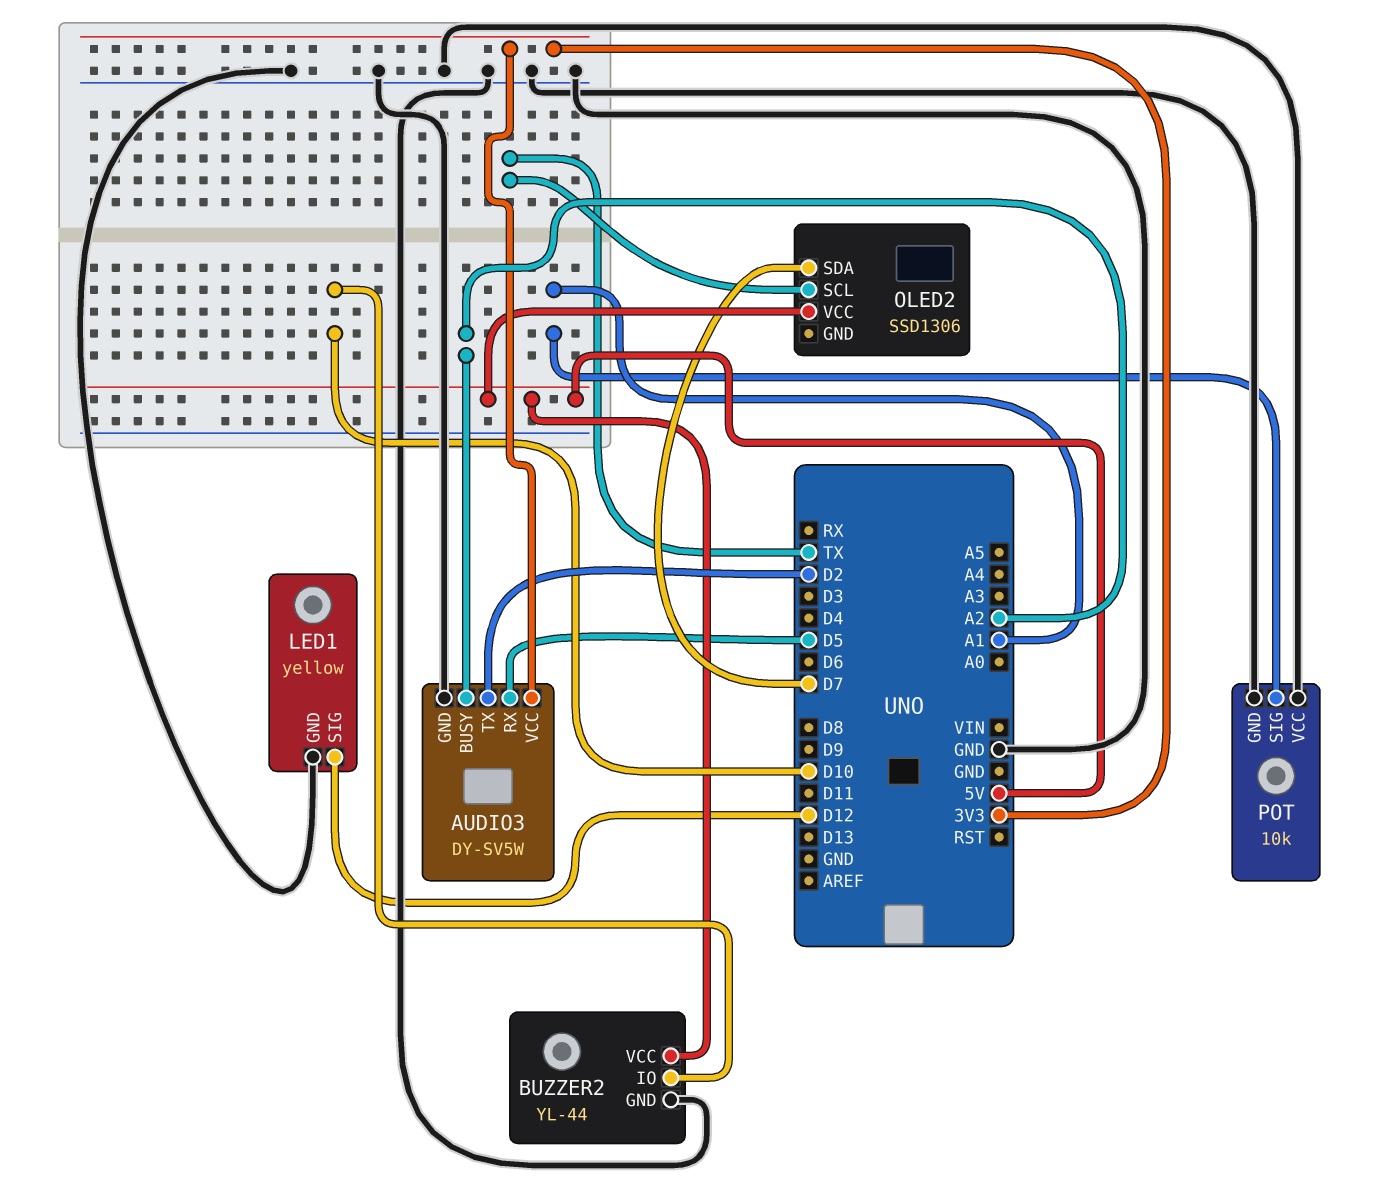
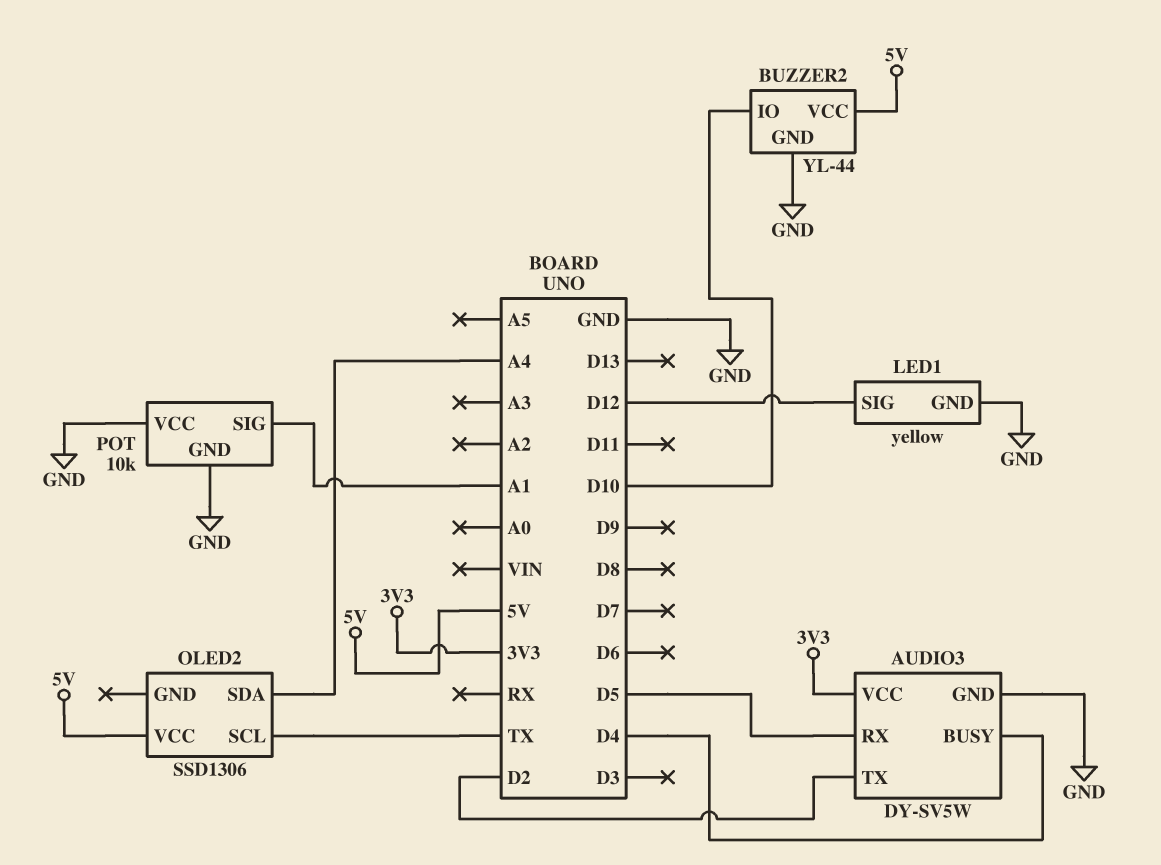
AUDIO3 pin BUSY: A2 -> D4
OLED2 pin SDA: D7 -> A4

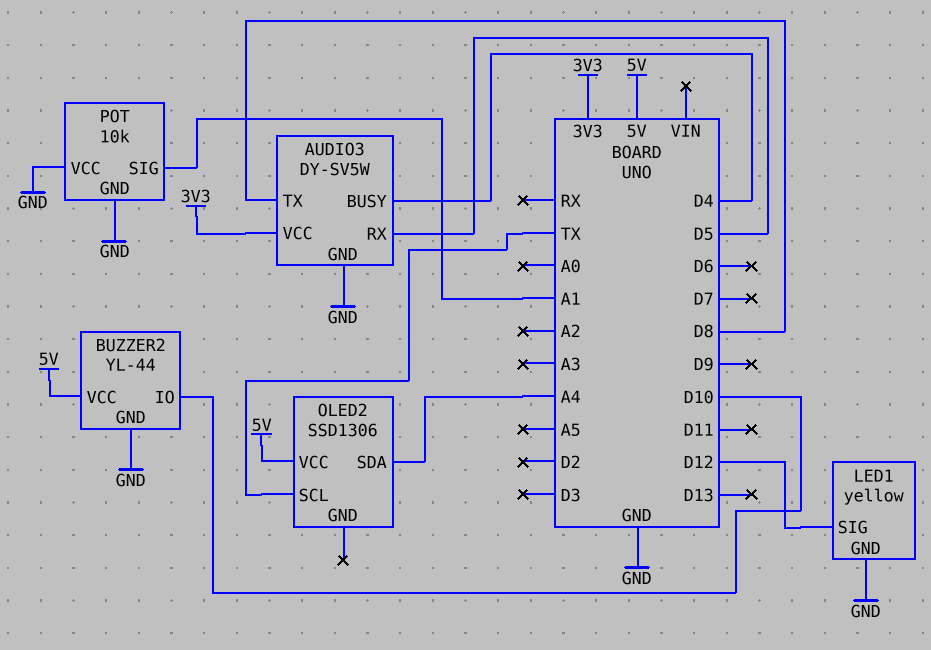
AUDIO3 pin TX: D2 -> D8

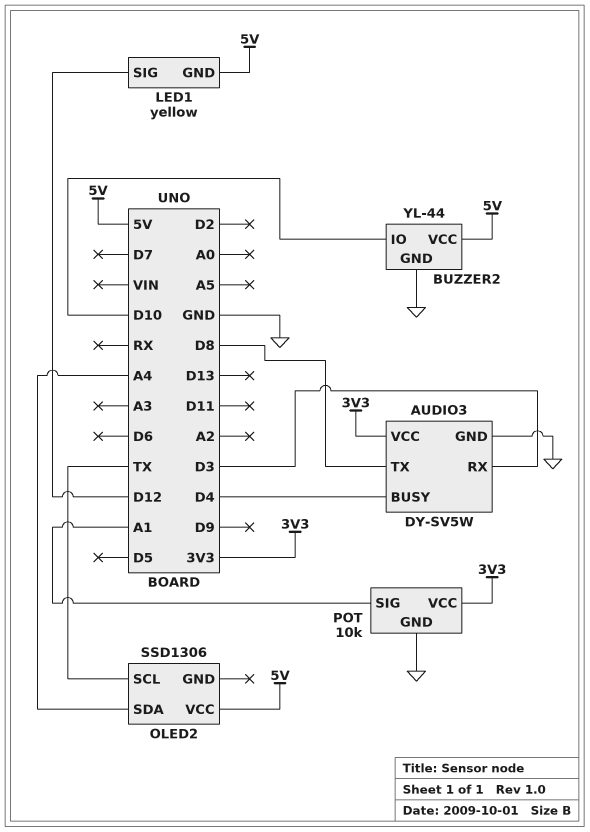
AUDIO3 pin RX: D5 -> D3
LED1 pin GND: GND -> 5V
POT pin VCC: GND -> 3V3

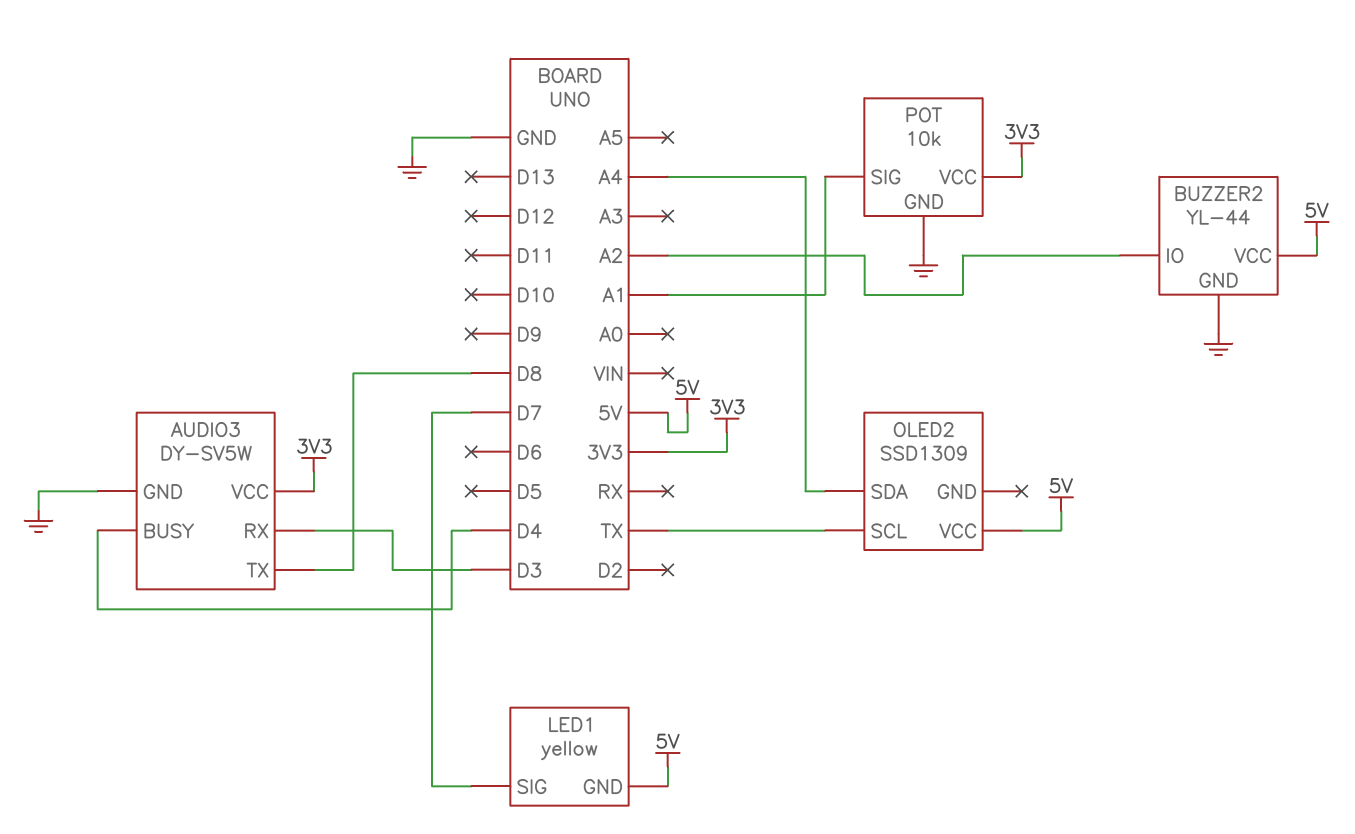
BUZZER2 pin IO: D10 -> A2
LED1 pin SIG: D12 -> D7
OLED2: SSD1306 -> SSD1309

